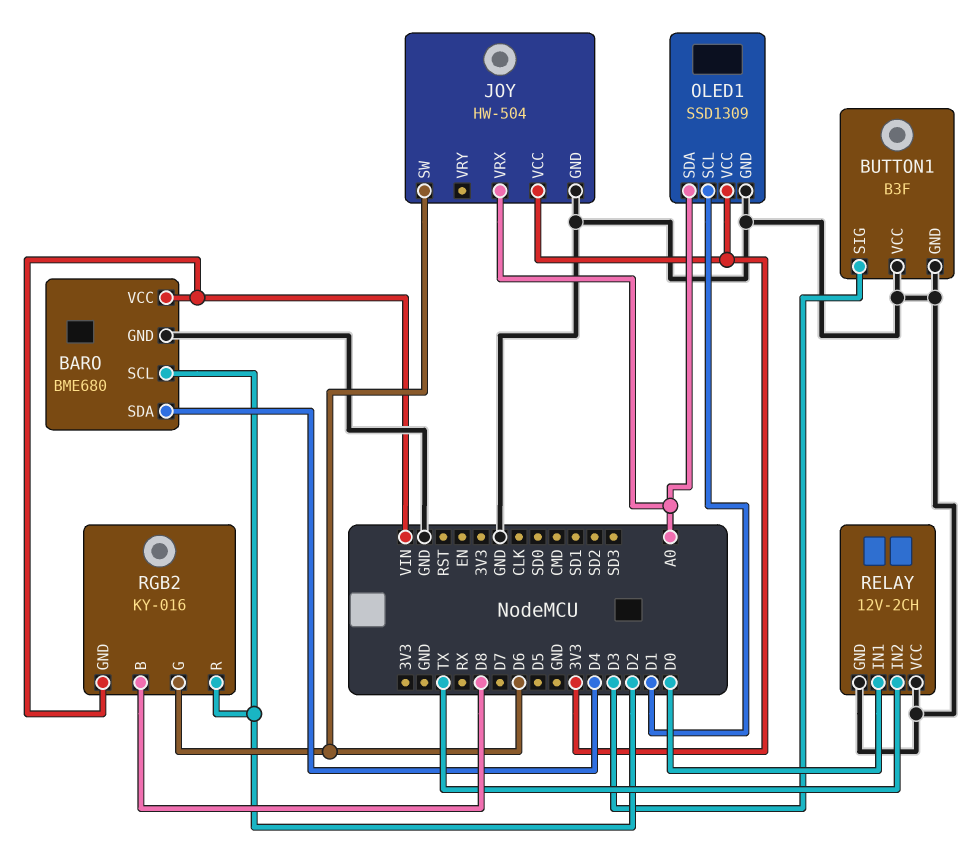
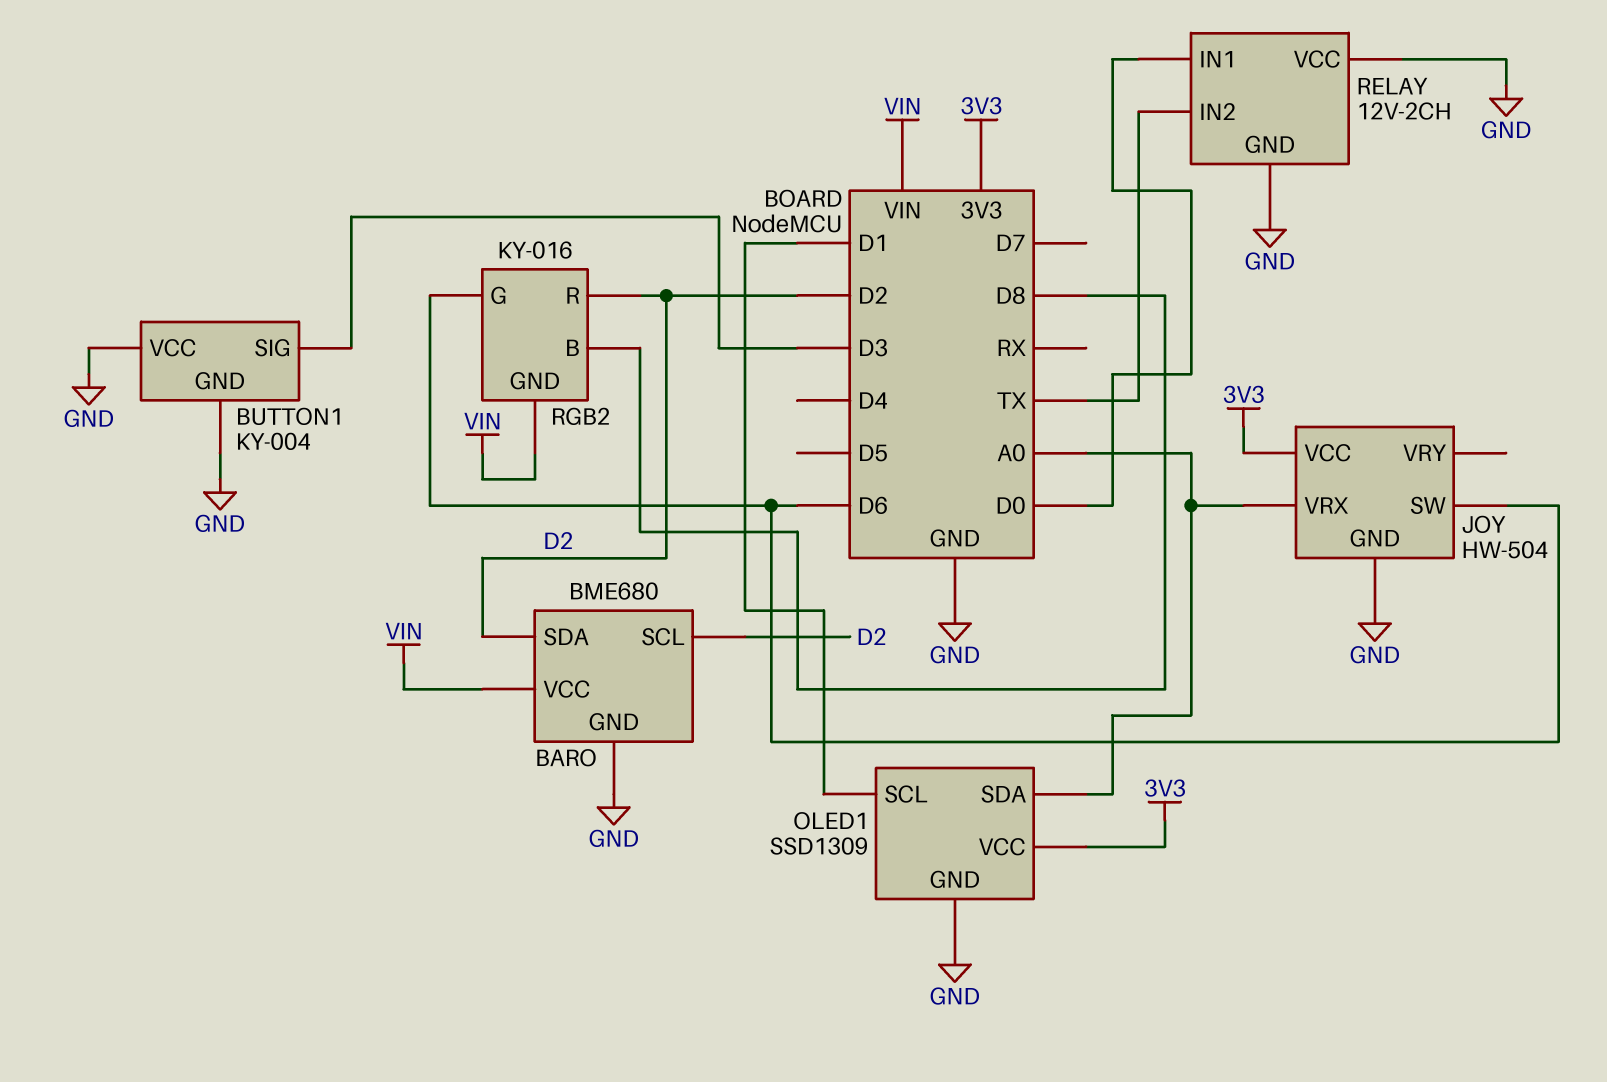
BARO pin SDA: D4 -> D2
BUTTON1: B3F -> KY-004

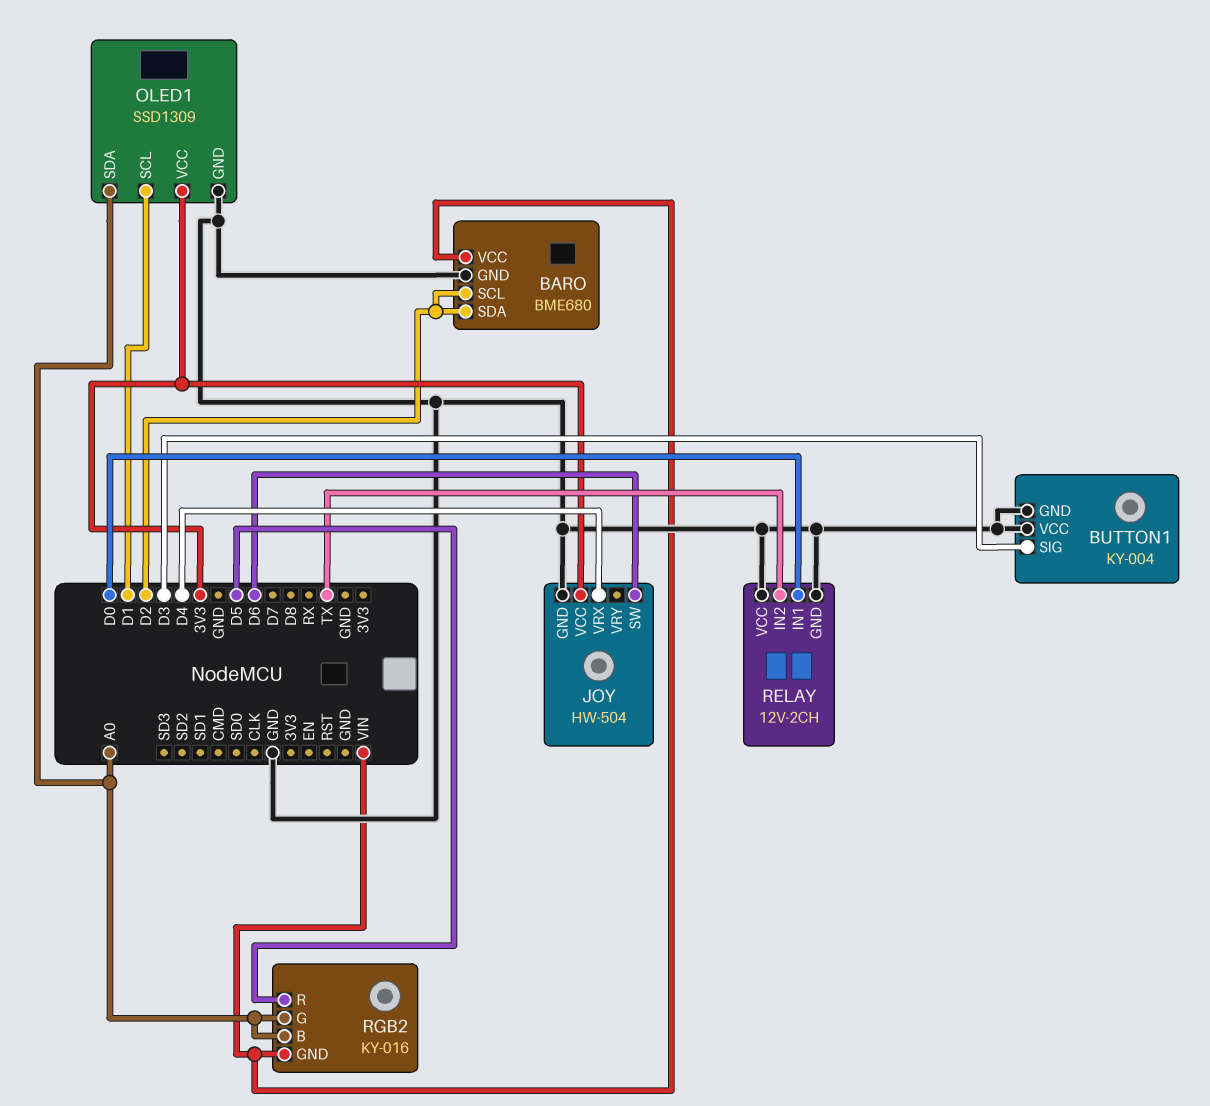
JOY pin VRX: A0 -> D4
RGB2 pin B: D8 -> A0
RGB2 pin G: D6 -> A0
RGB2 pin R: D2 -> D5

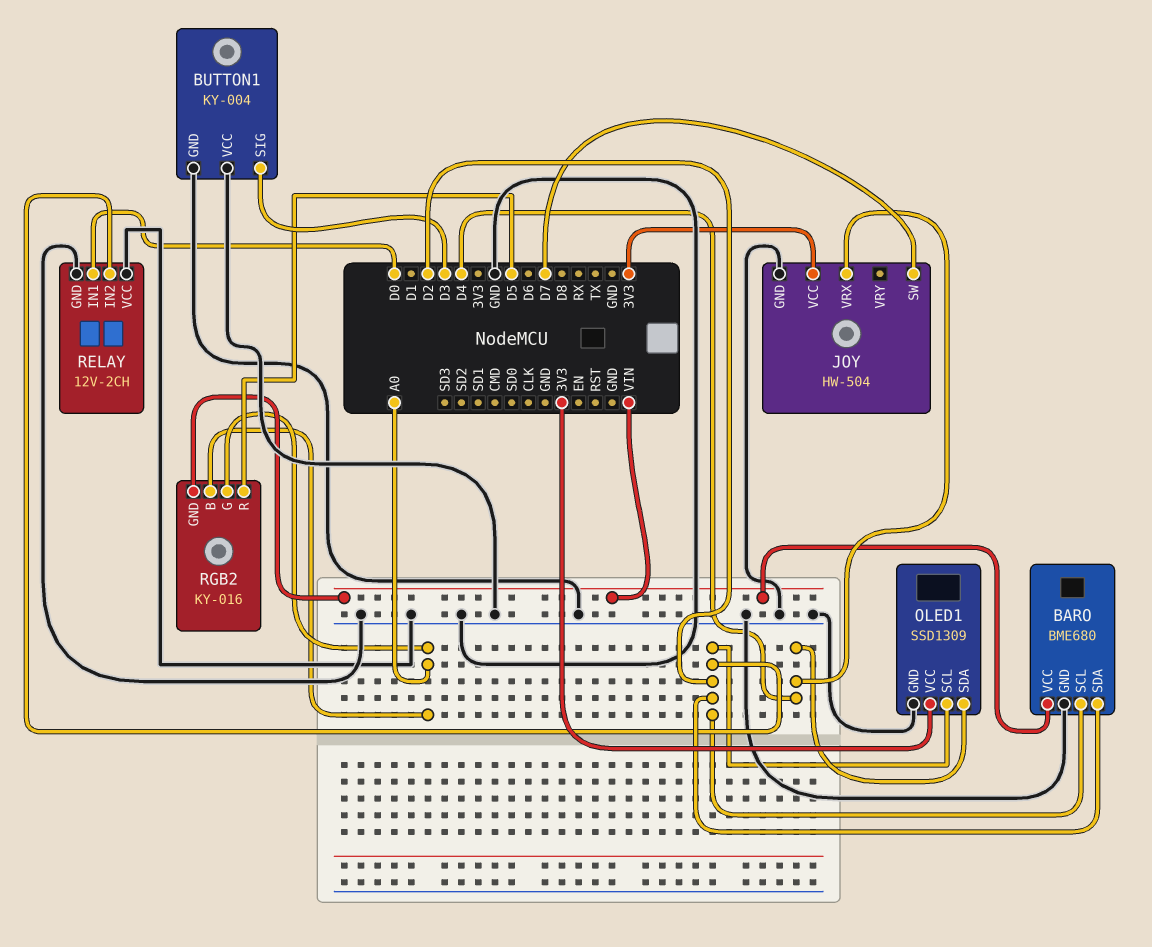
JOY pin SW: D6 -> D7
OLED1 pin SCL: D1 -> D2
OLED1 pin SDA: A0 -> D4
RELAY pin IN2: TX -> D2

